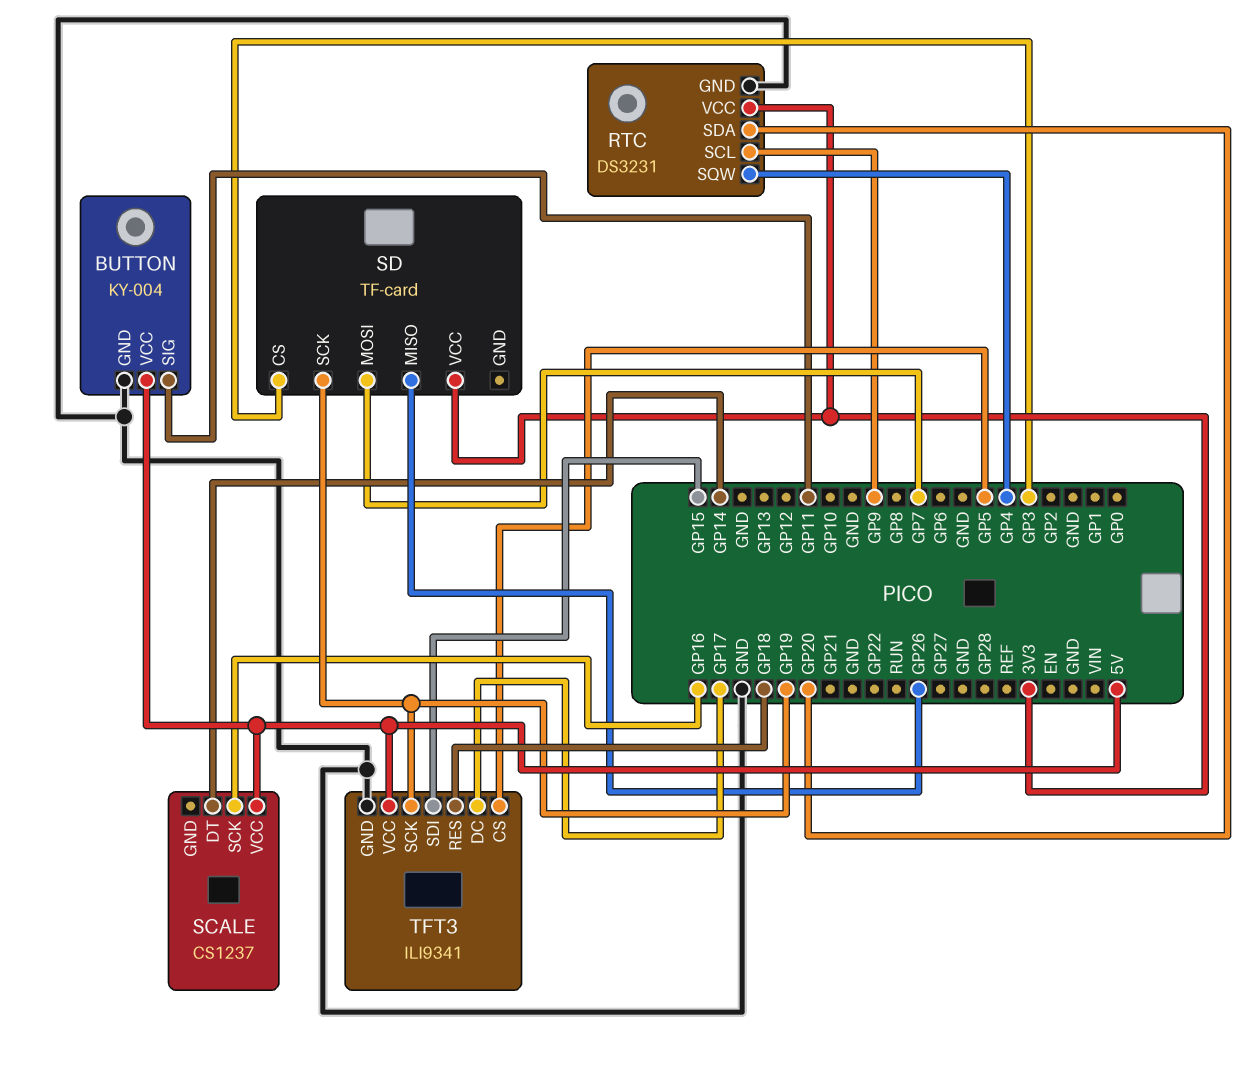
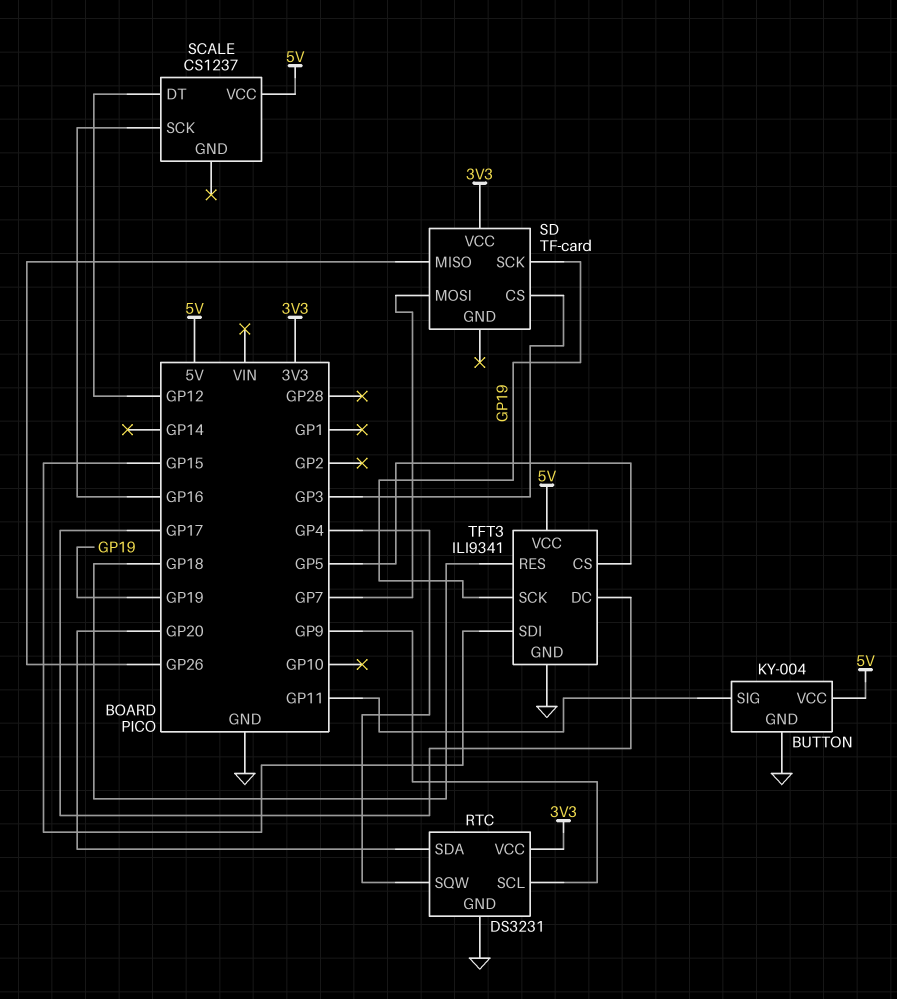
SCALE pin DT: GP14 -> GP12

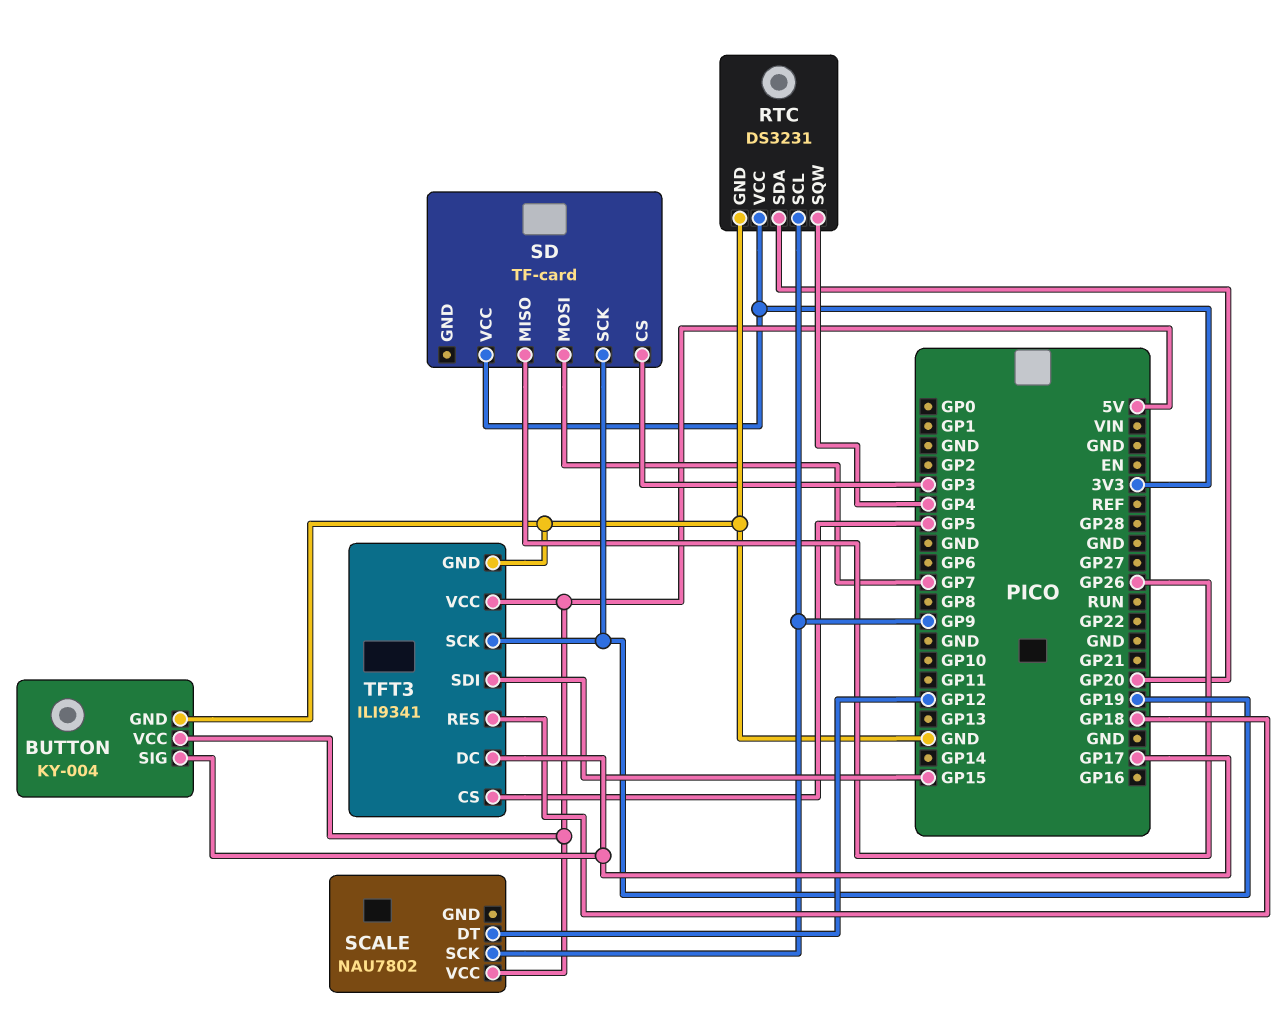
BUTTON pin SIG: GP11 -> GP17
SCALE: CS1237 -> NAU7802
SCALE pin SCK: GP16 -> GP9

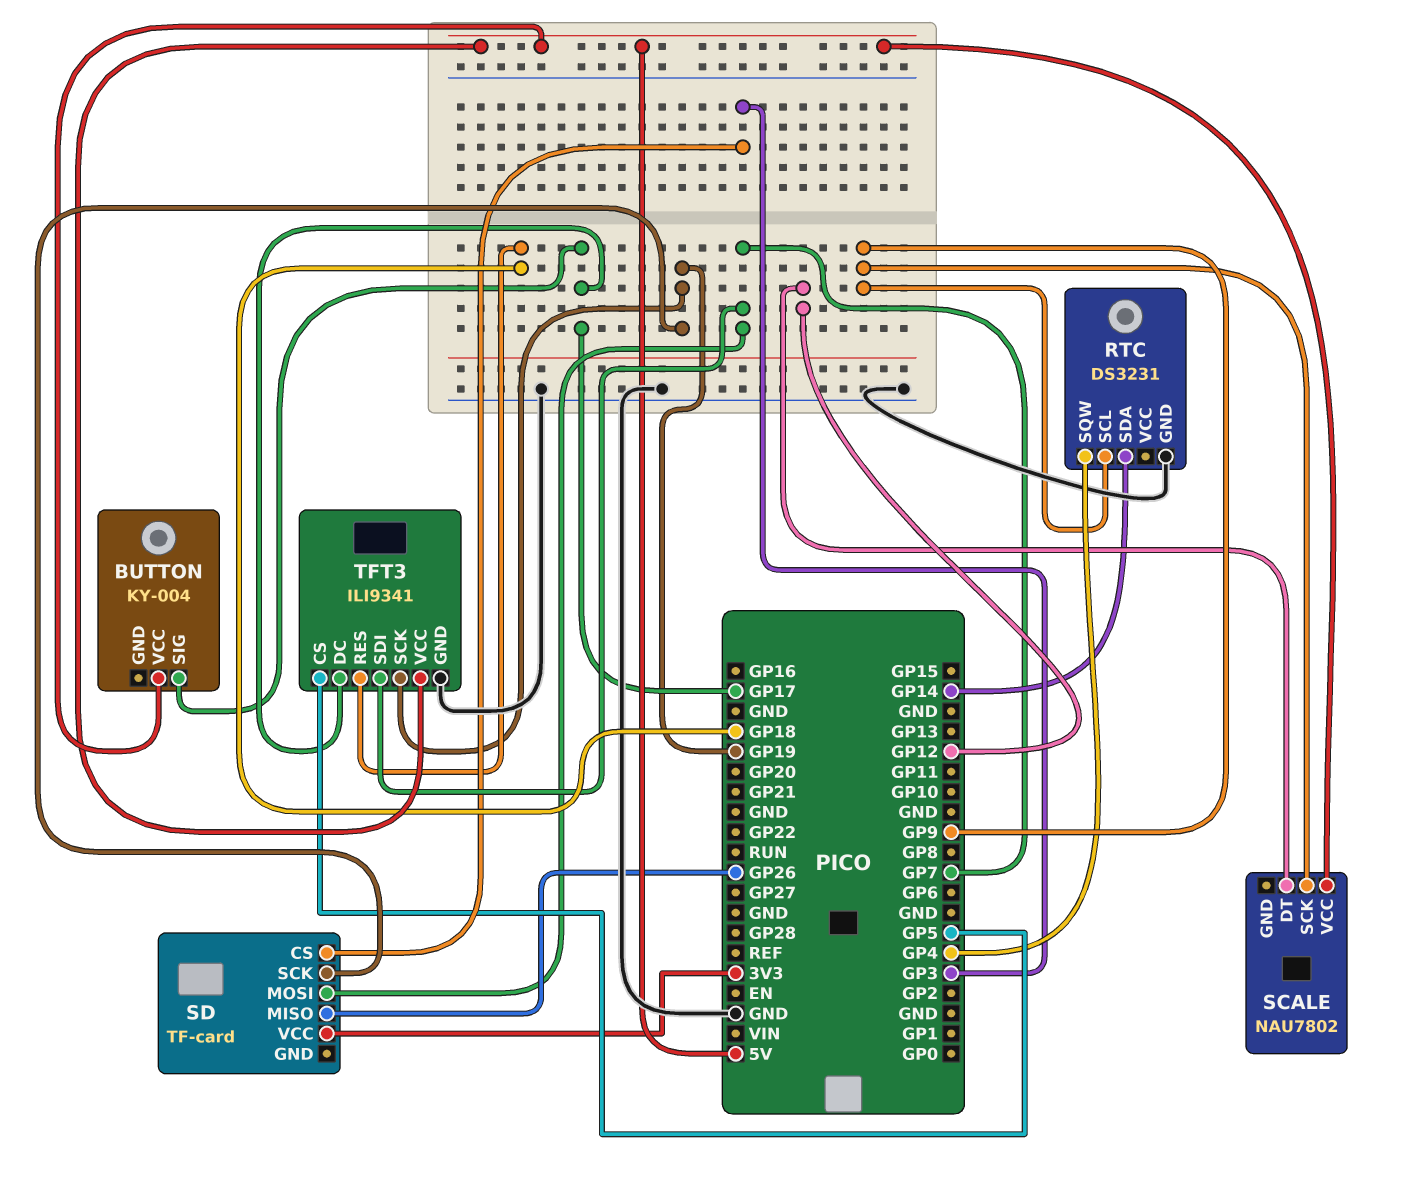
BUTTON pin GND: GND -> none
RTC pin SDA: GP20 -> GP14
RTC pin VCC: 3V3 -> none
TFT3 pin SDI: GP15 -> GP7

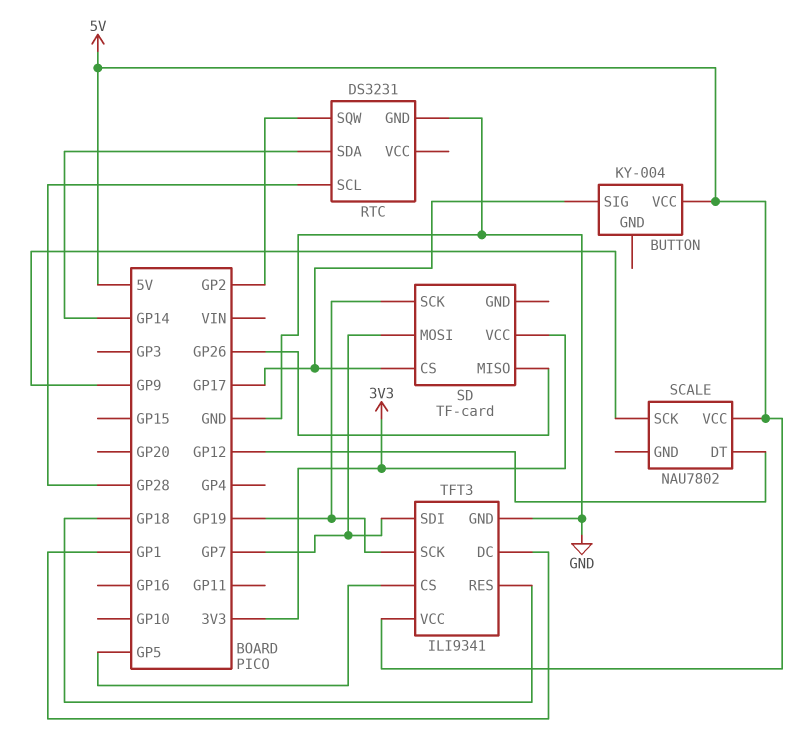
RTC pin SCL: GP9 -> GP28
RTC pin SQW: GP4 -> GP2
SD pin CS: GP3 -> GP17
TFT3 pin DC: GP17 -> GP1

